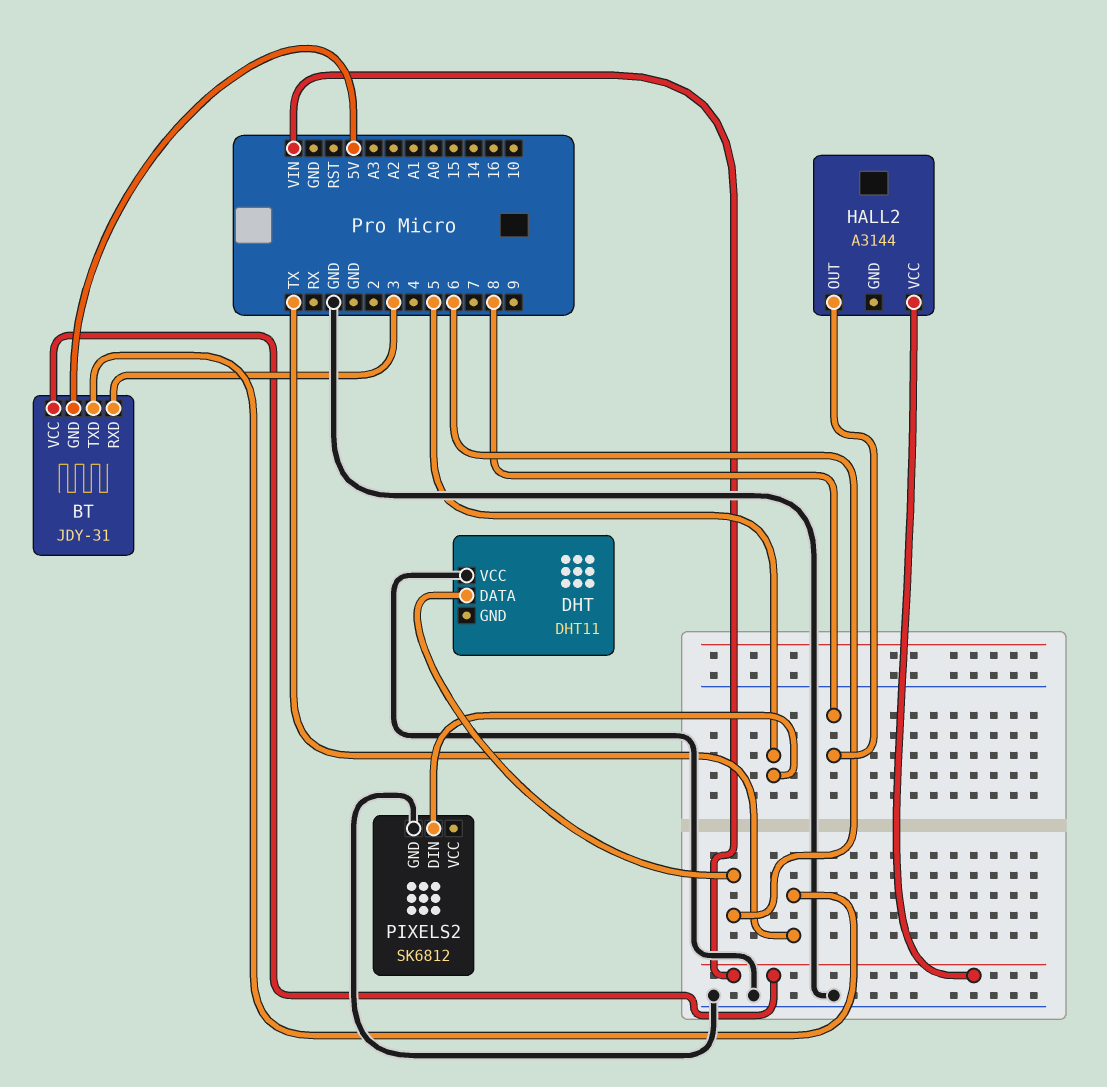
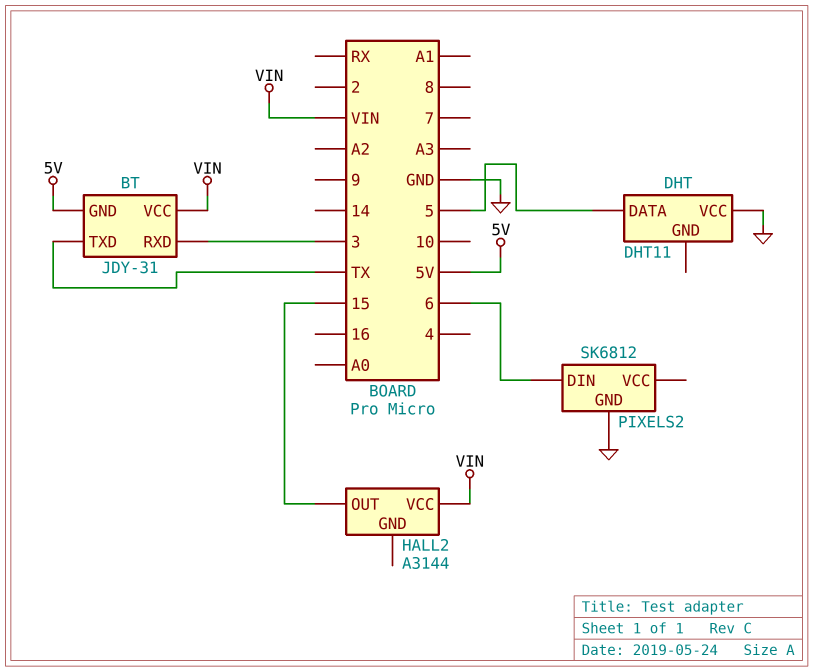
DHT pin DATA: 6 -> 5
HALL2 pin OUT: 8 -> 15
PIXELS2 pin DIN: 5 -> 6

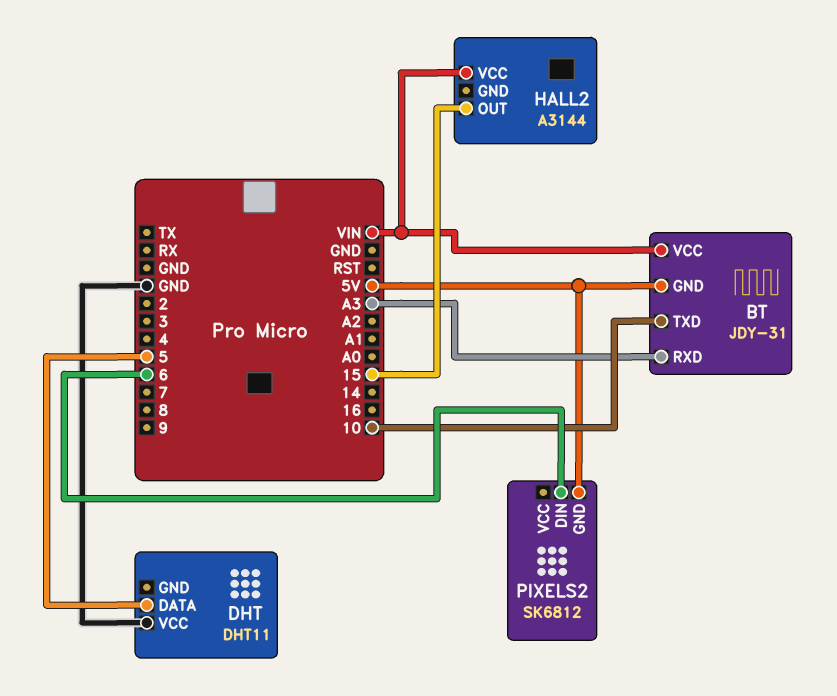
BT pin RXD: 3 -> A3
BT pin TXD: TX -> 10
PIXELS2 pin GND: GND -> 5V

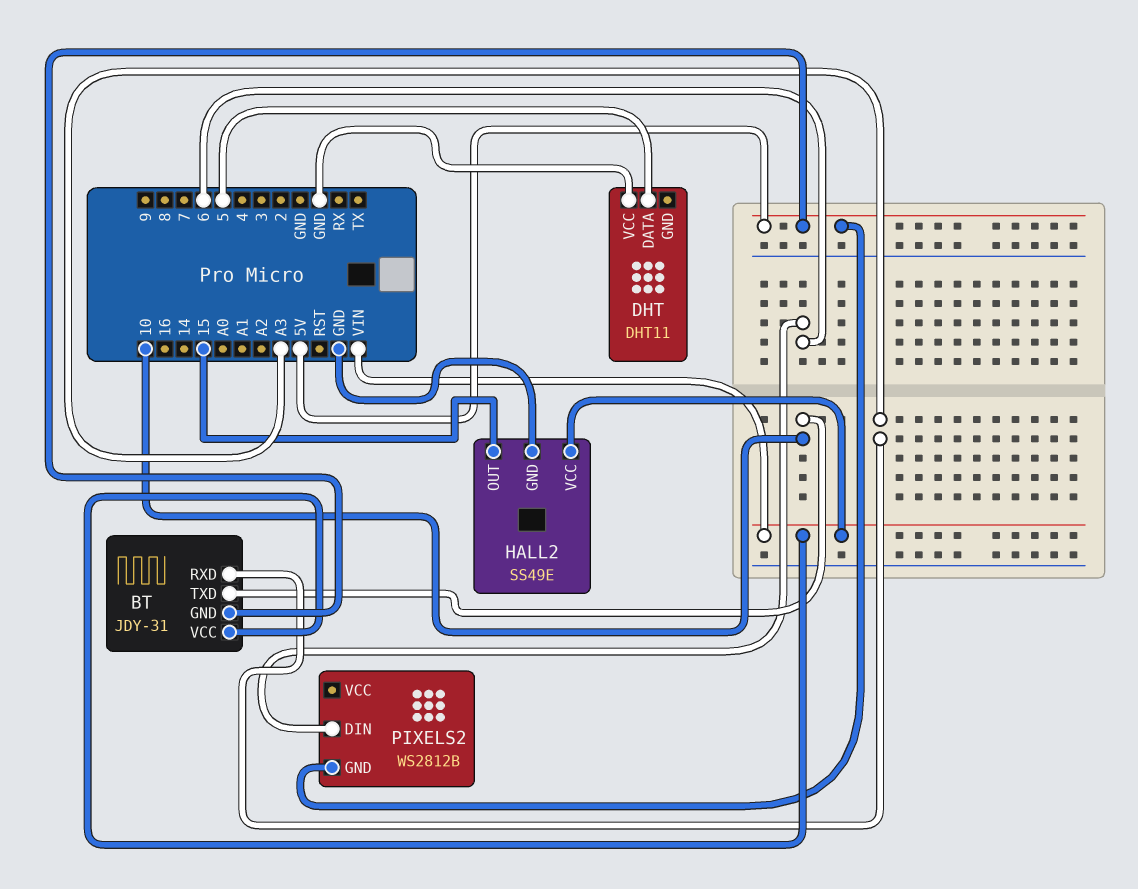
HALL2: A3144 -> SS49E
HALL2 pin GND: none -> GND
PIXELS2: SK6812 -> WS2812B

